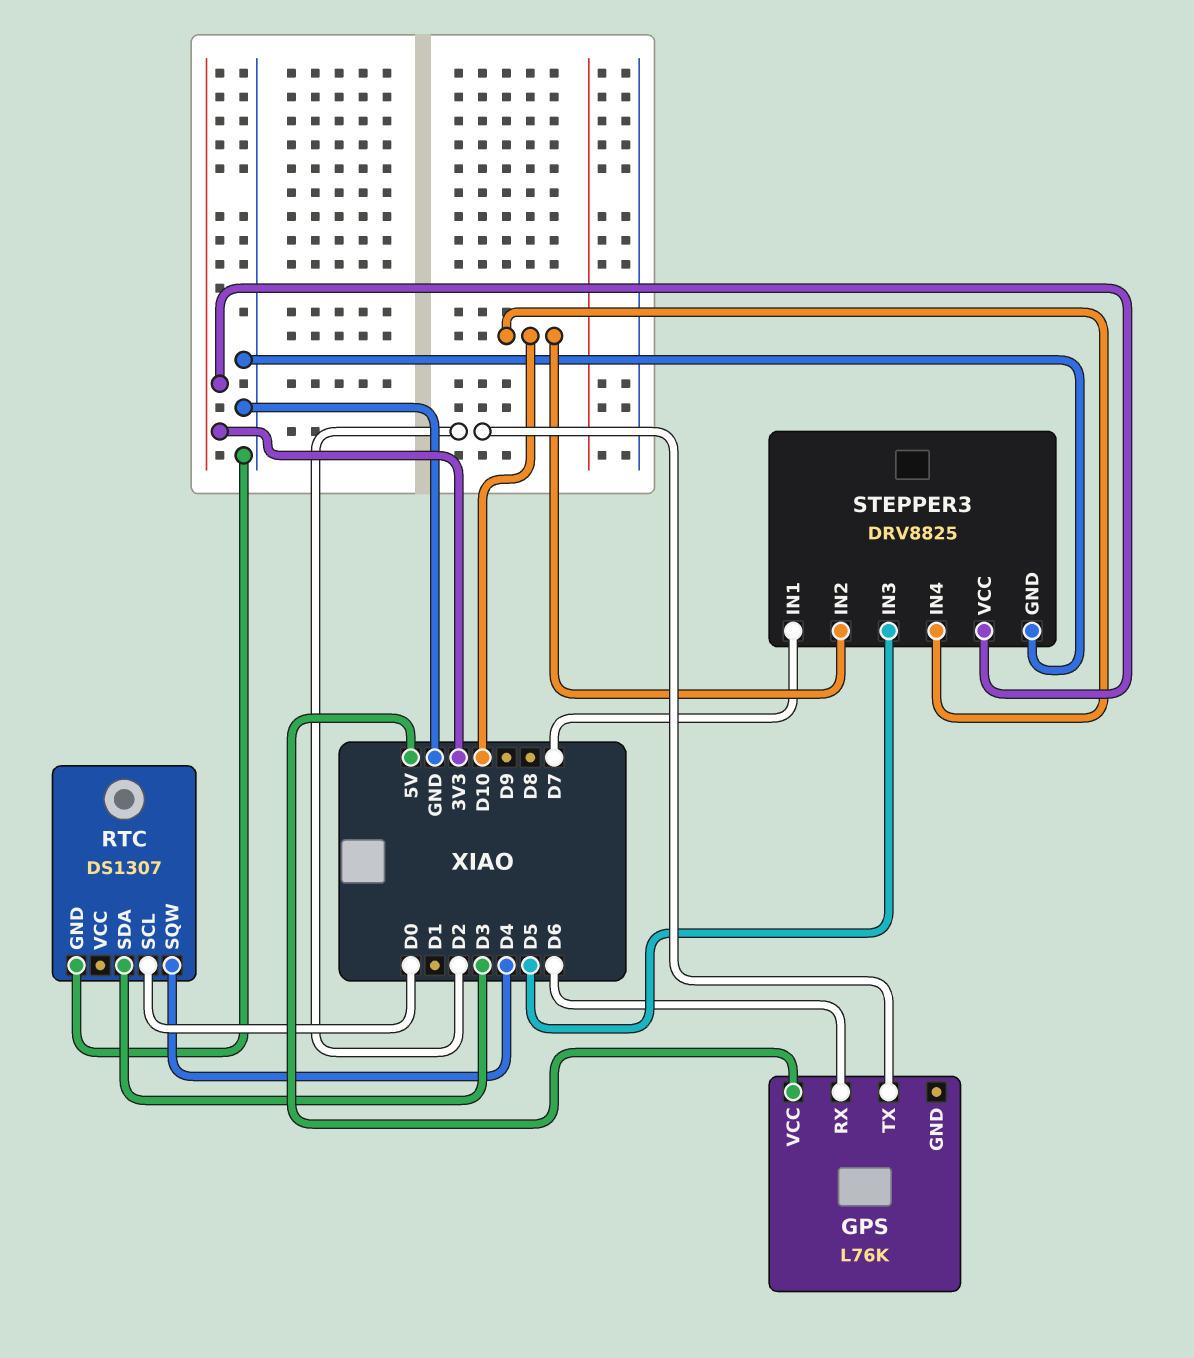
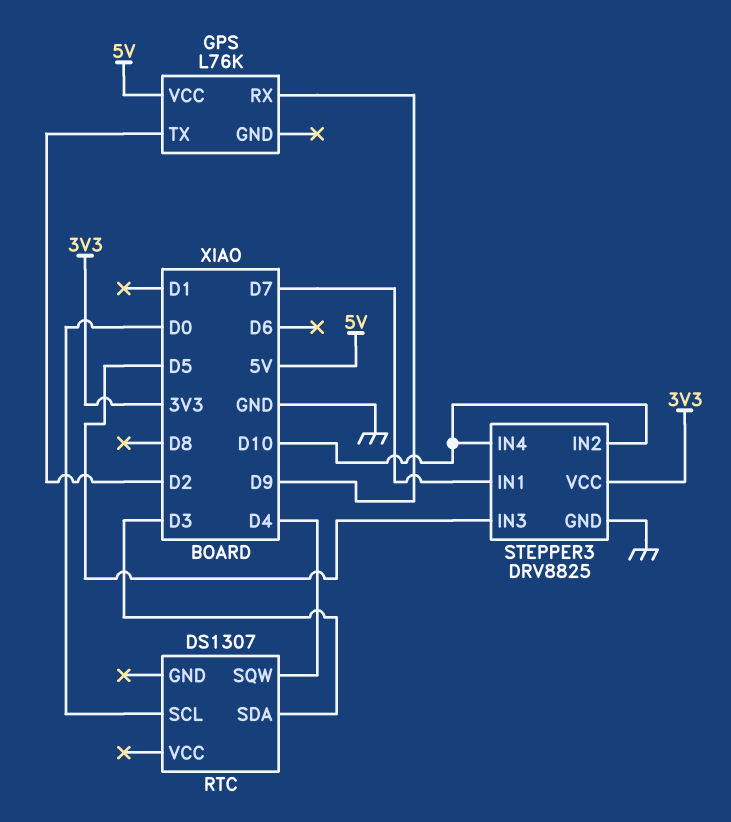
GPS pin RX: D6 -> D9
RTC pin GND: GND -> none

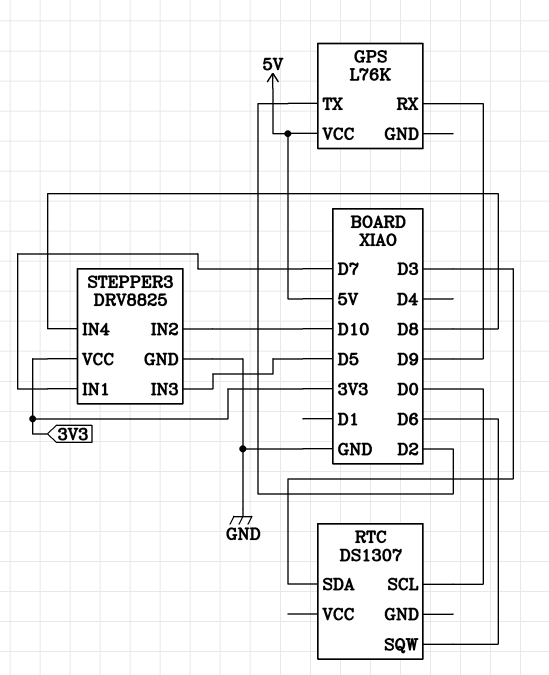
RTC pin SQW: D4 -> D6
STEPPER3 pin IN4: D10 -> D8

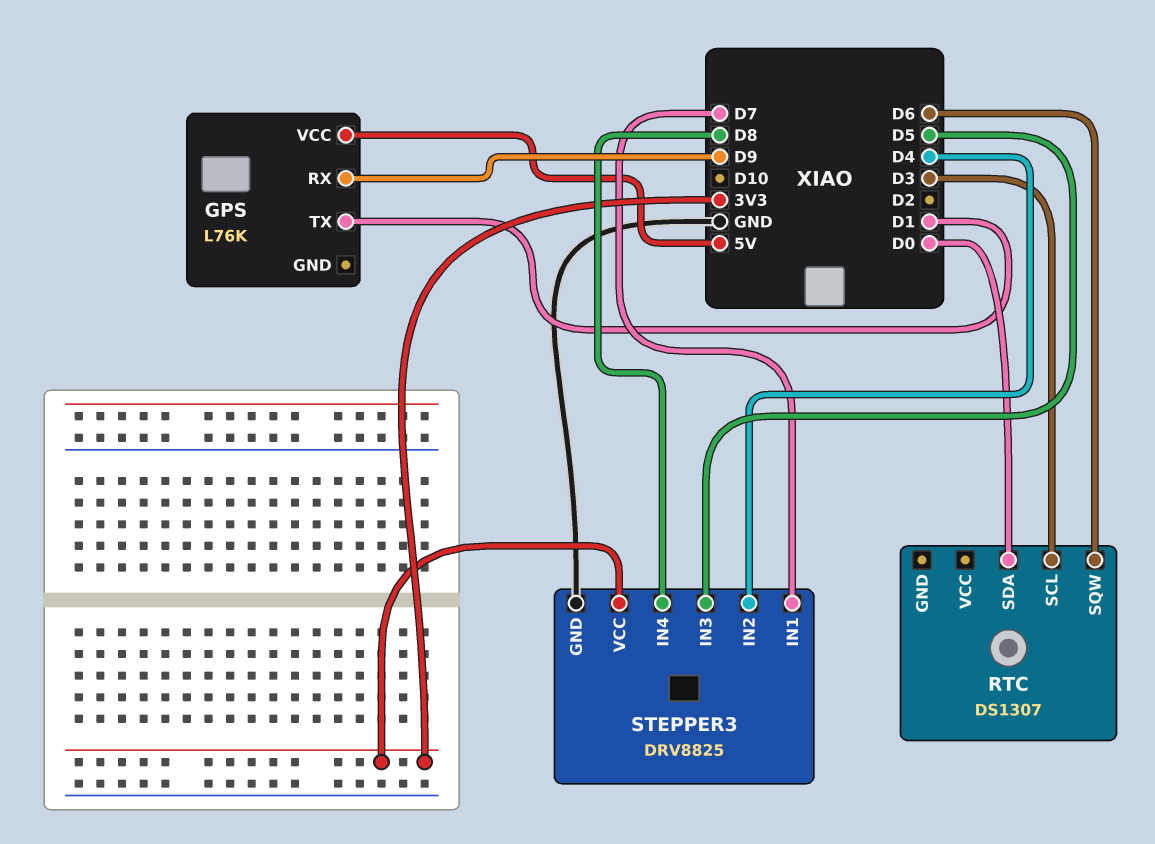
GPS pin TX: D2 -> D1
RTC pin SCL: D0 -> D3
RTC pin SDA: D3 -> D0
STEPPER3 pin IN2: D10 -> D4

